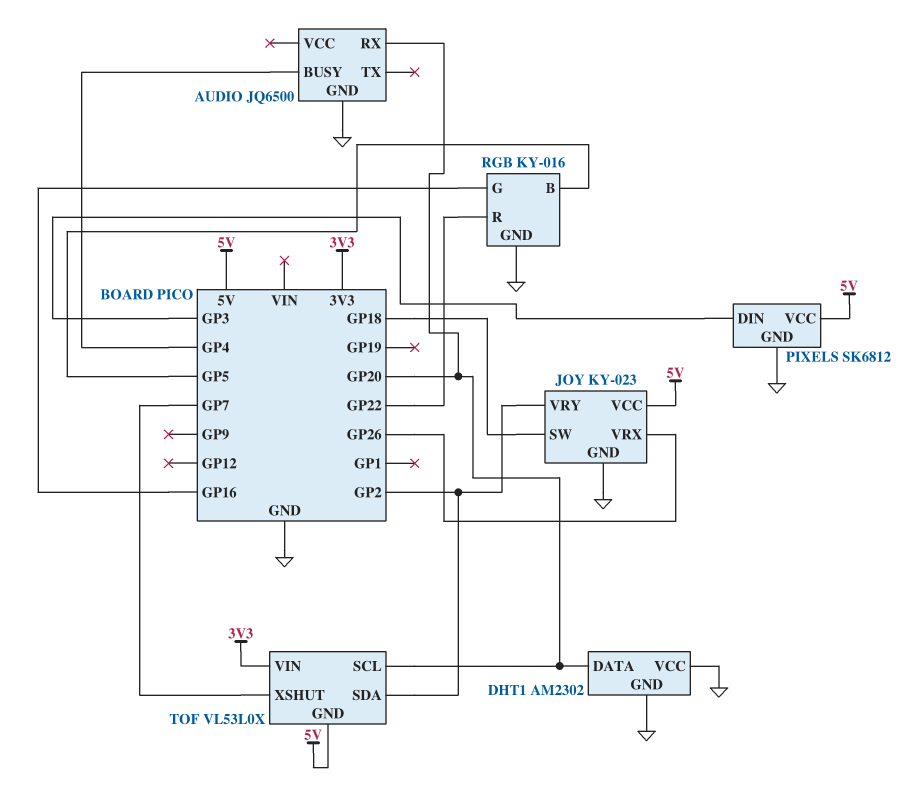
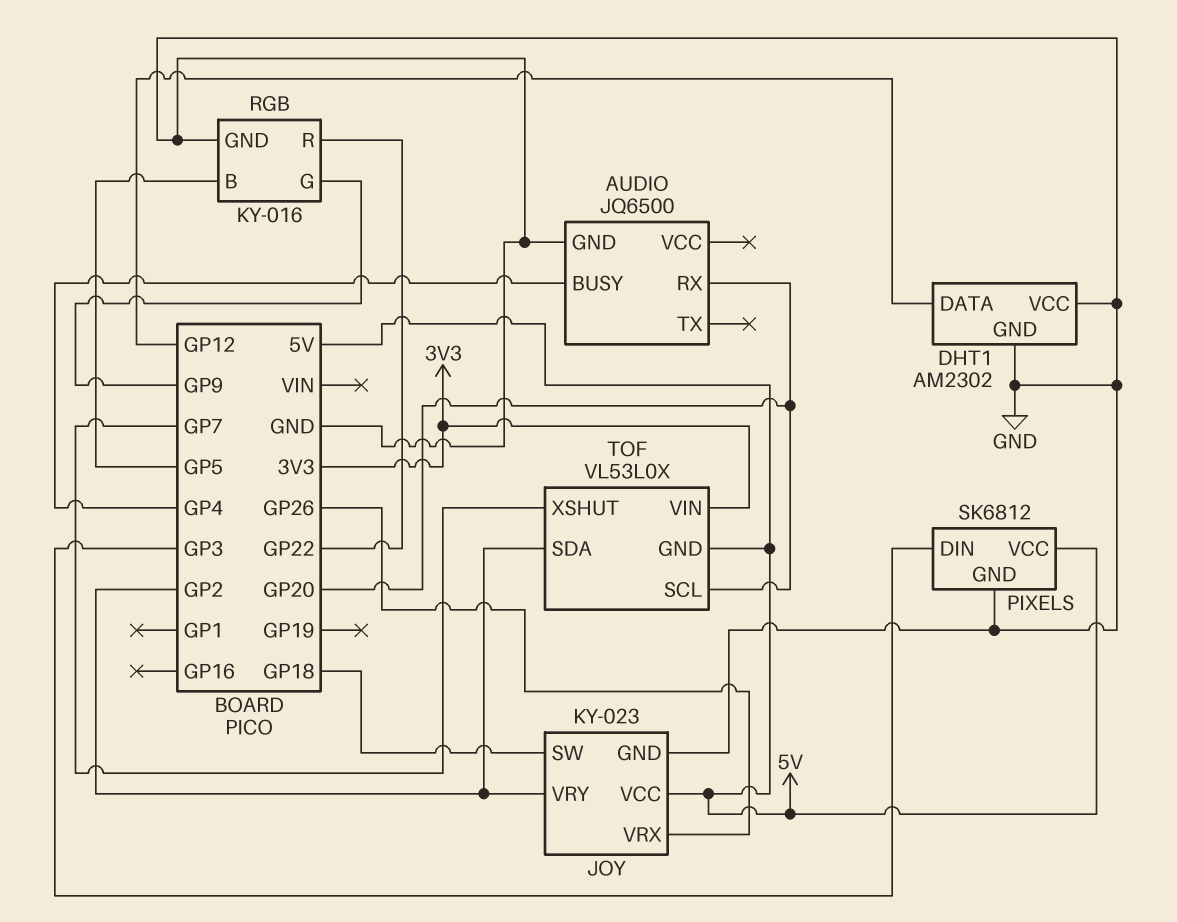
DHT1 pin DATA: GP20 -> GP12
RGB pin G: GP16 -> GP9

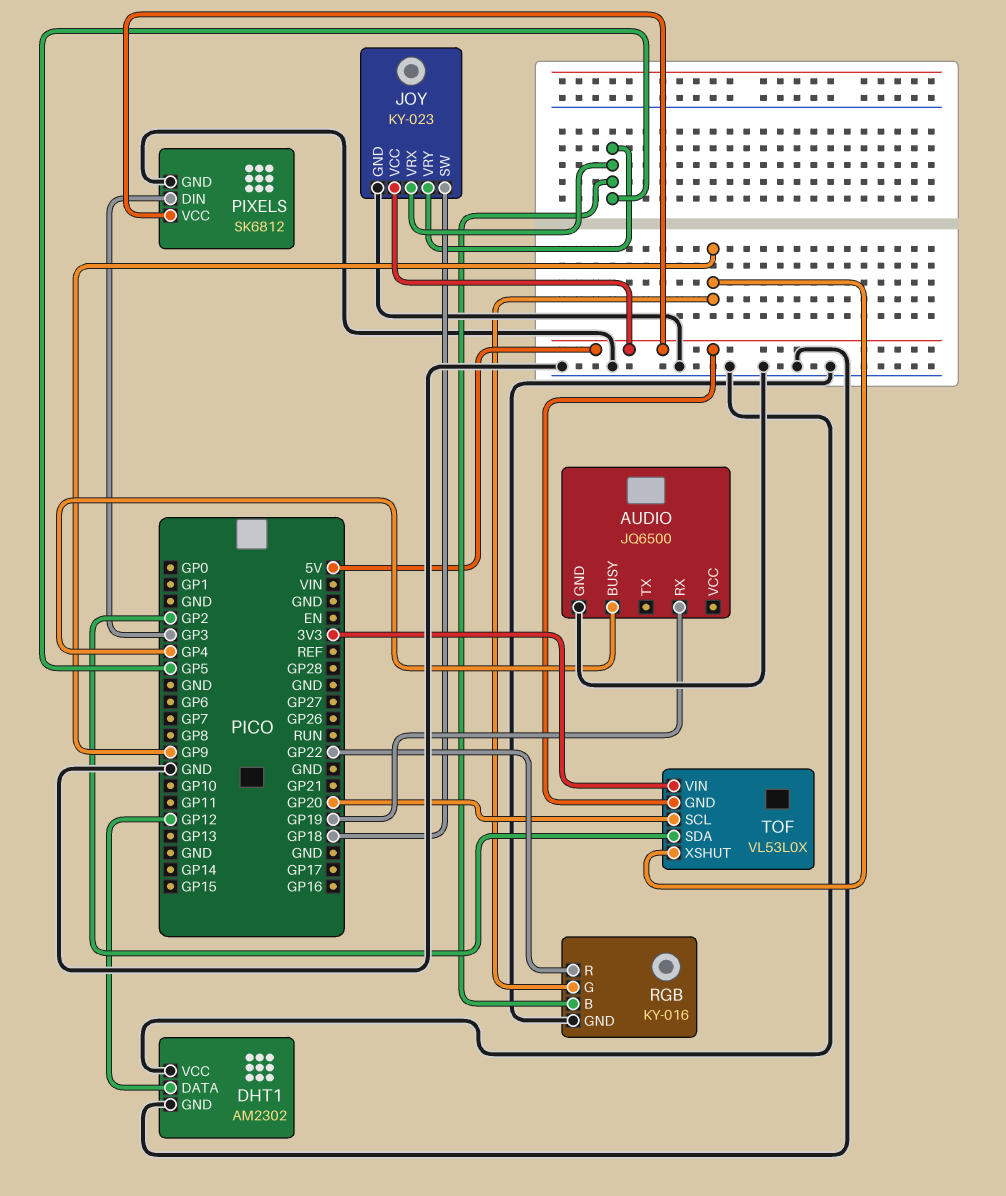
AUDIO pin RX: GP20 -> GP19
JOY pin VRX: GP26 -> GP5
JOY pin VRY: GP2 -> GP5
TOF pin XSHUT: GP7 -> GP9

